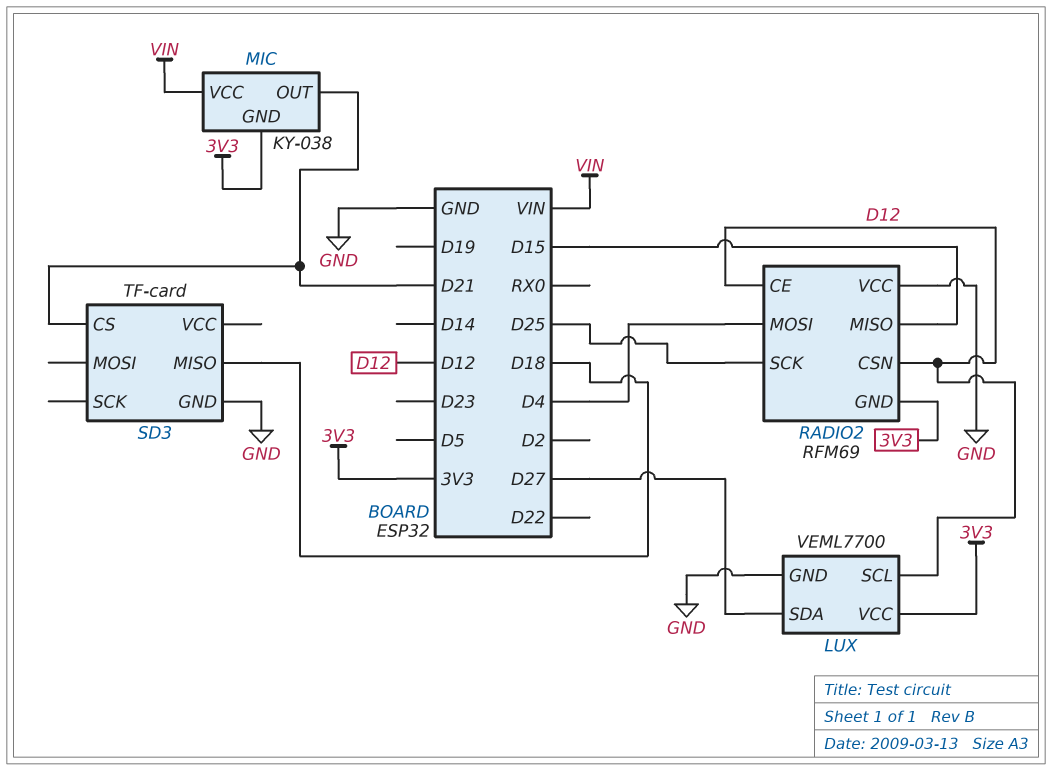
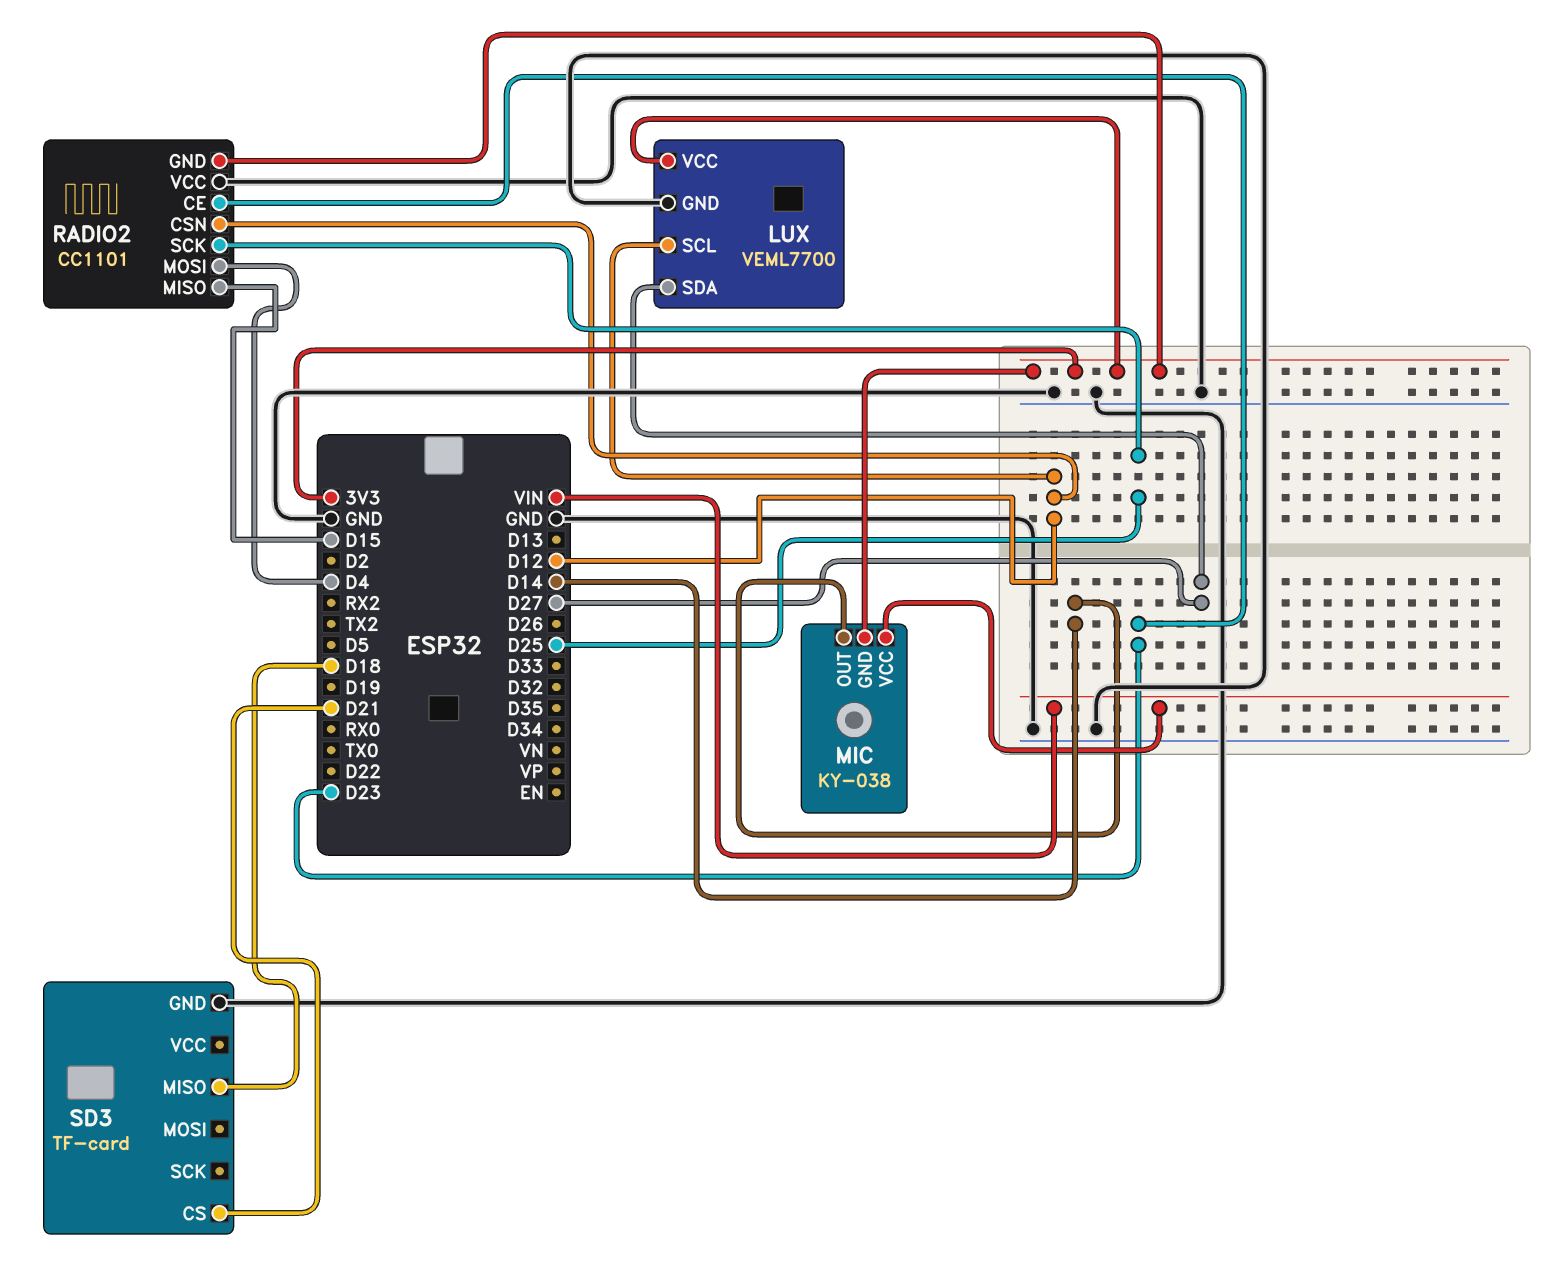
MIC pin OUT: D21 -> D14
RADIO2: RFM69 -> CC1101
RADIO2 pin CE: D12 -> D23

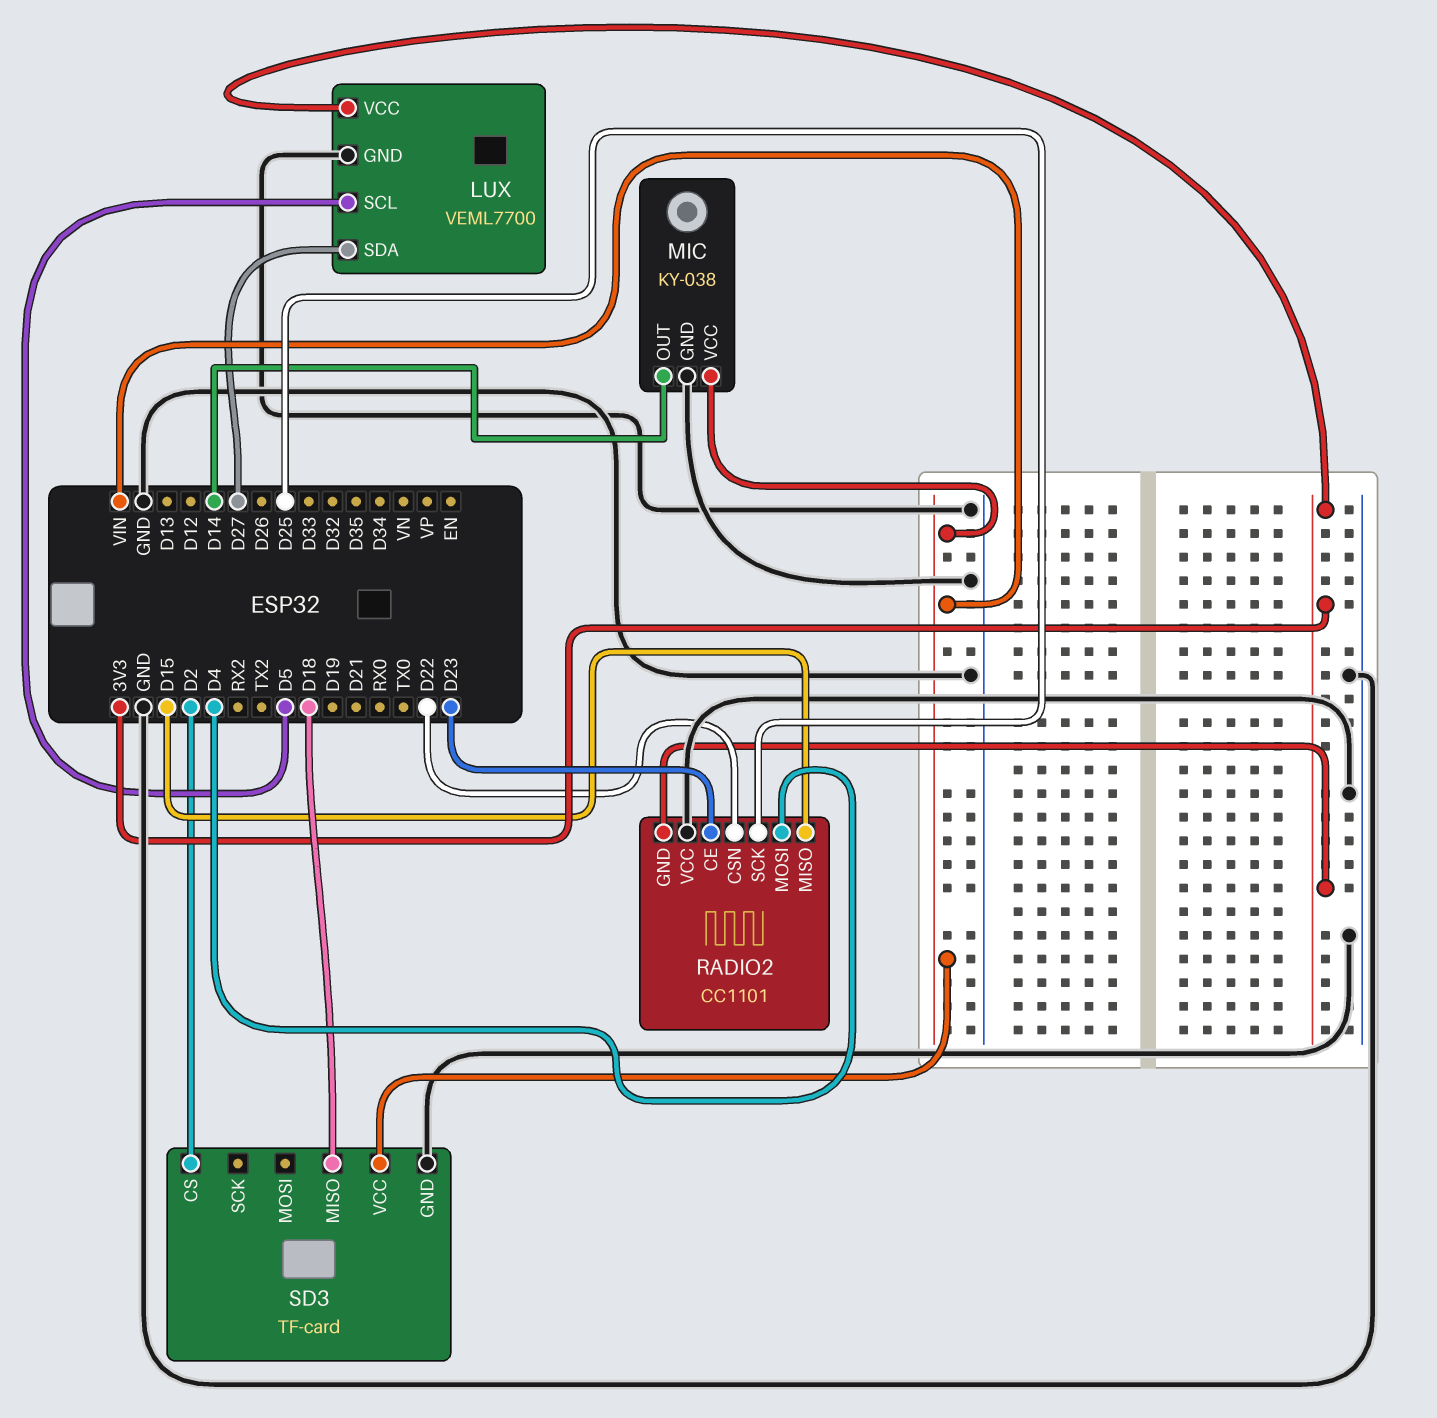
LUX pin SCL: D12 -> D5
MIC pin GND: 3V3 -> GND
RADIO2 pin CSN: D12 -> D22
SD3 pin CS: D21 -> D2
SD3 pin VCC: none -> VIN

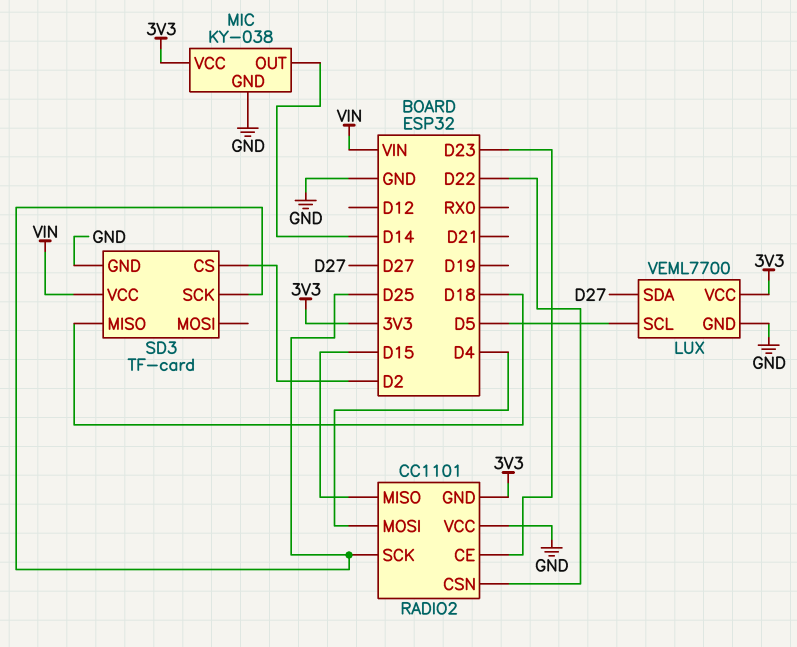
MIC pin VCC: VIN -> 3V3
SD3 pin SCK: none -> D25

